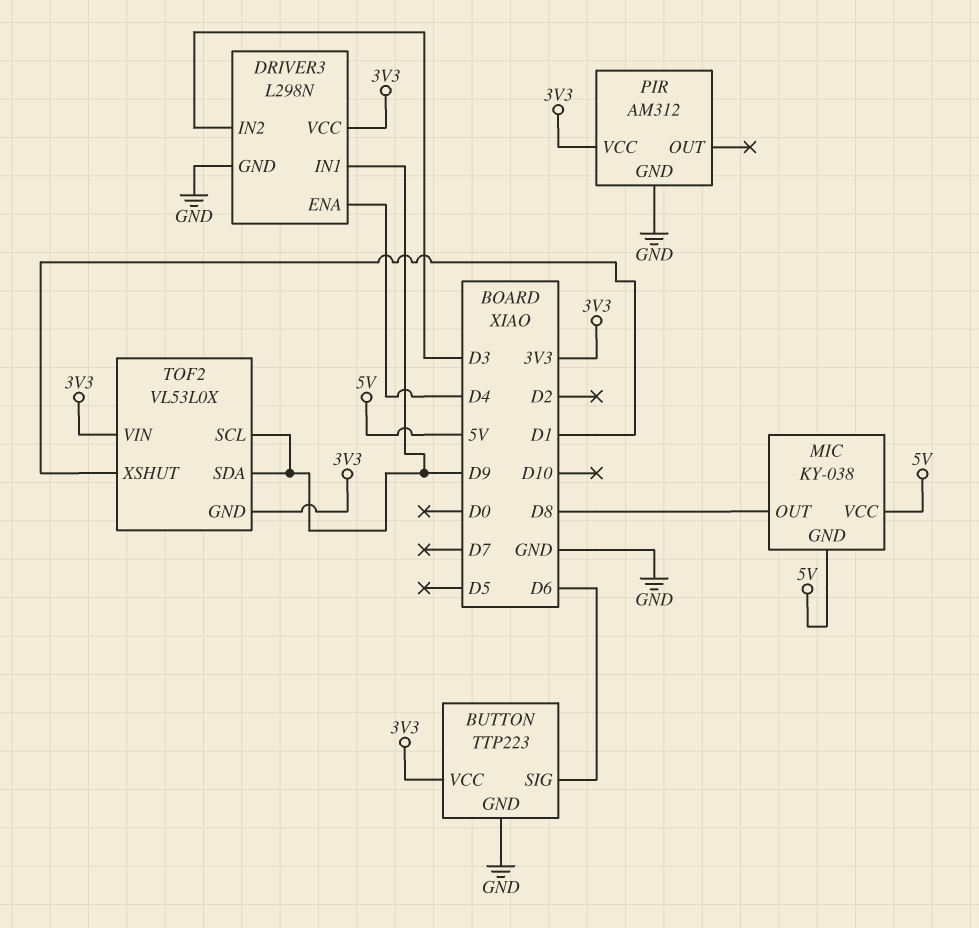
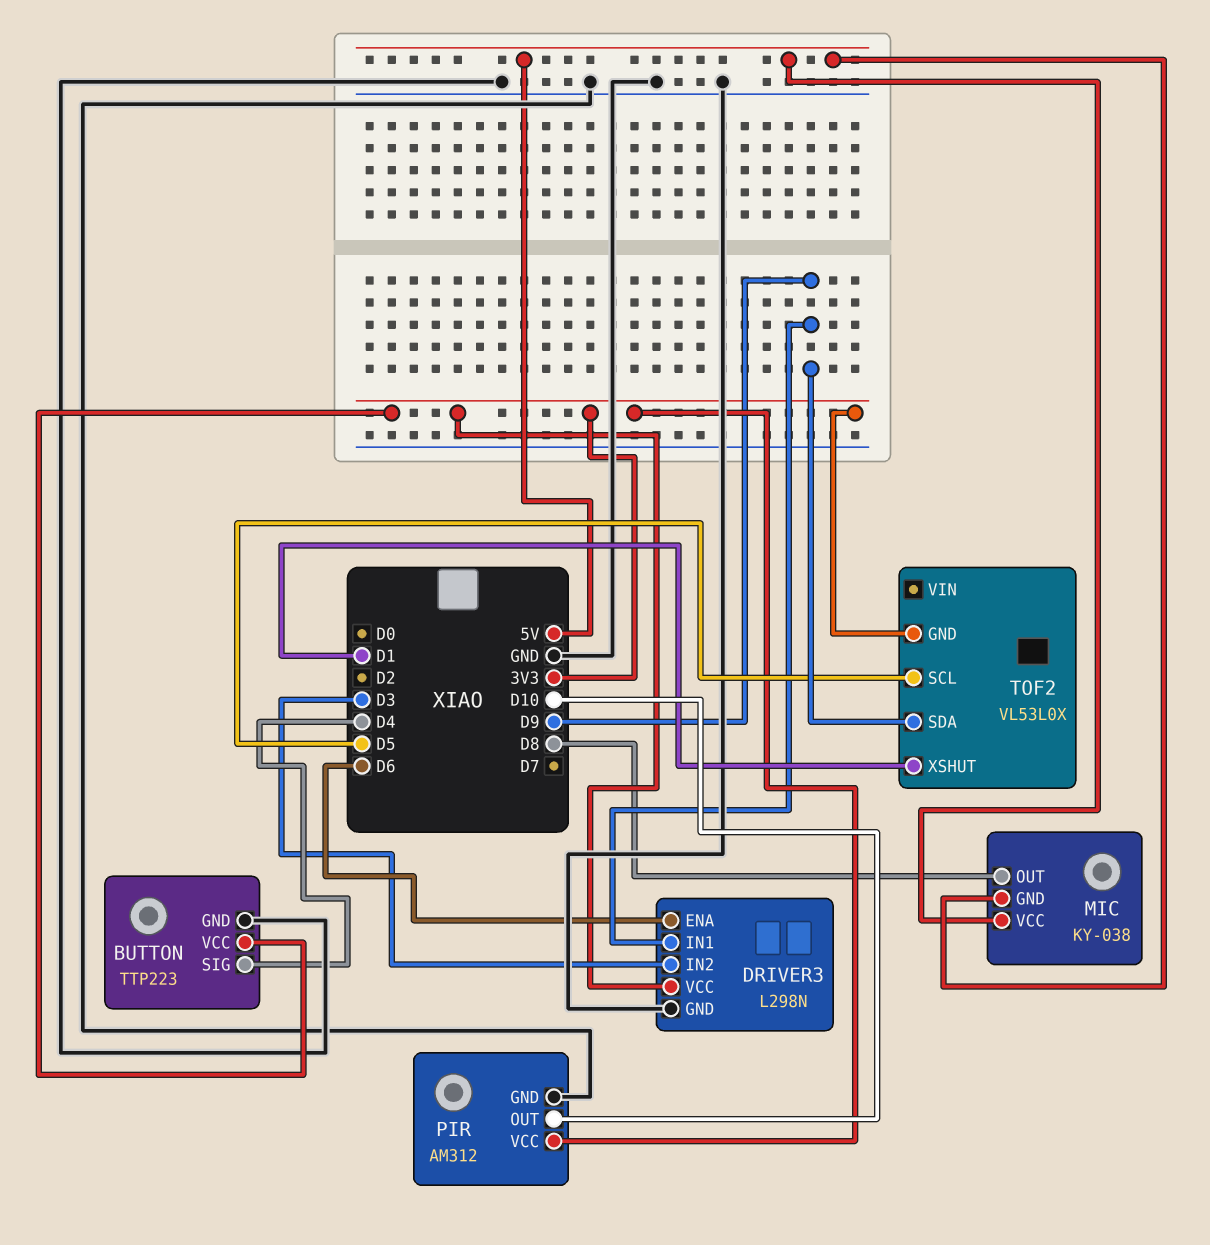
BUTTON pin SIG: D6 -> D4
DRIVER3 pin ENA: D4 -> D6
PIR pin OUT: none -> D10
TOF2 pin SCL: D9 -> D5
TOF2 pin VIN: 3V3 -> none

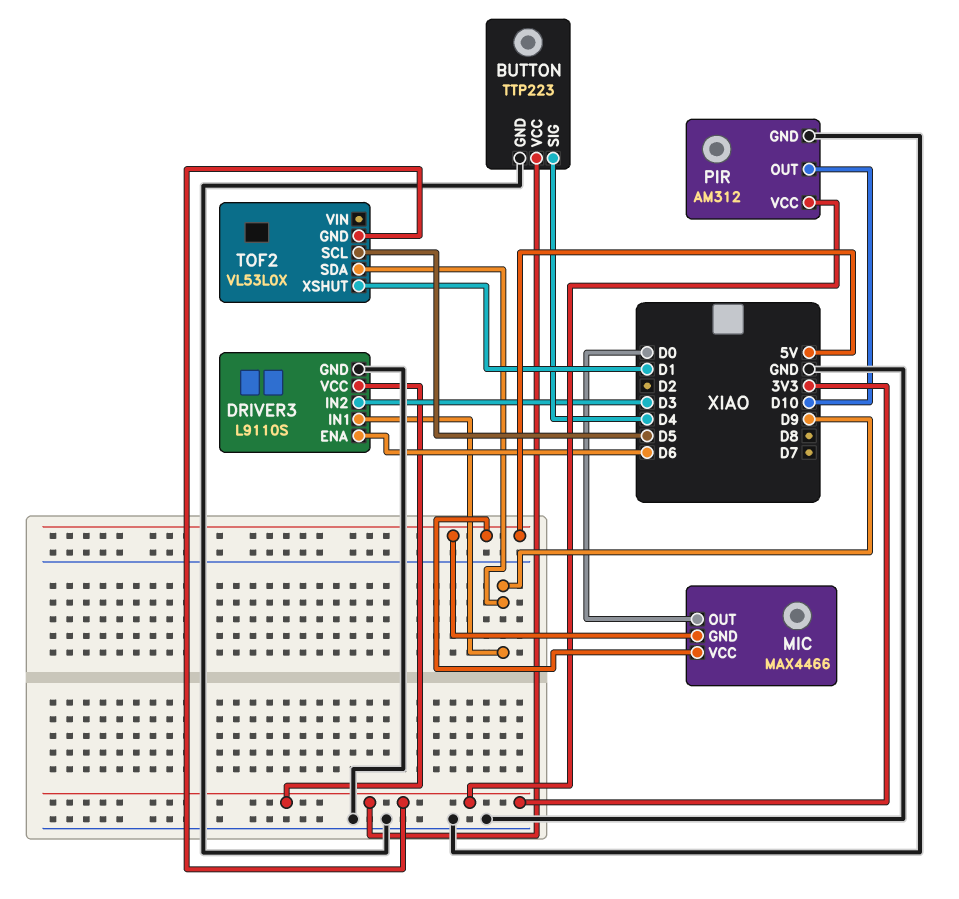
DRIVER3: L298N -> L9110S
MIC: KY-038 -> MAX4466
MIC pin OUT: D8 -> D0

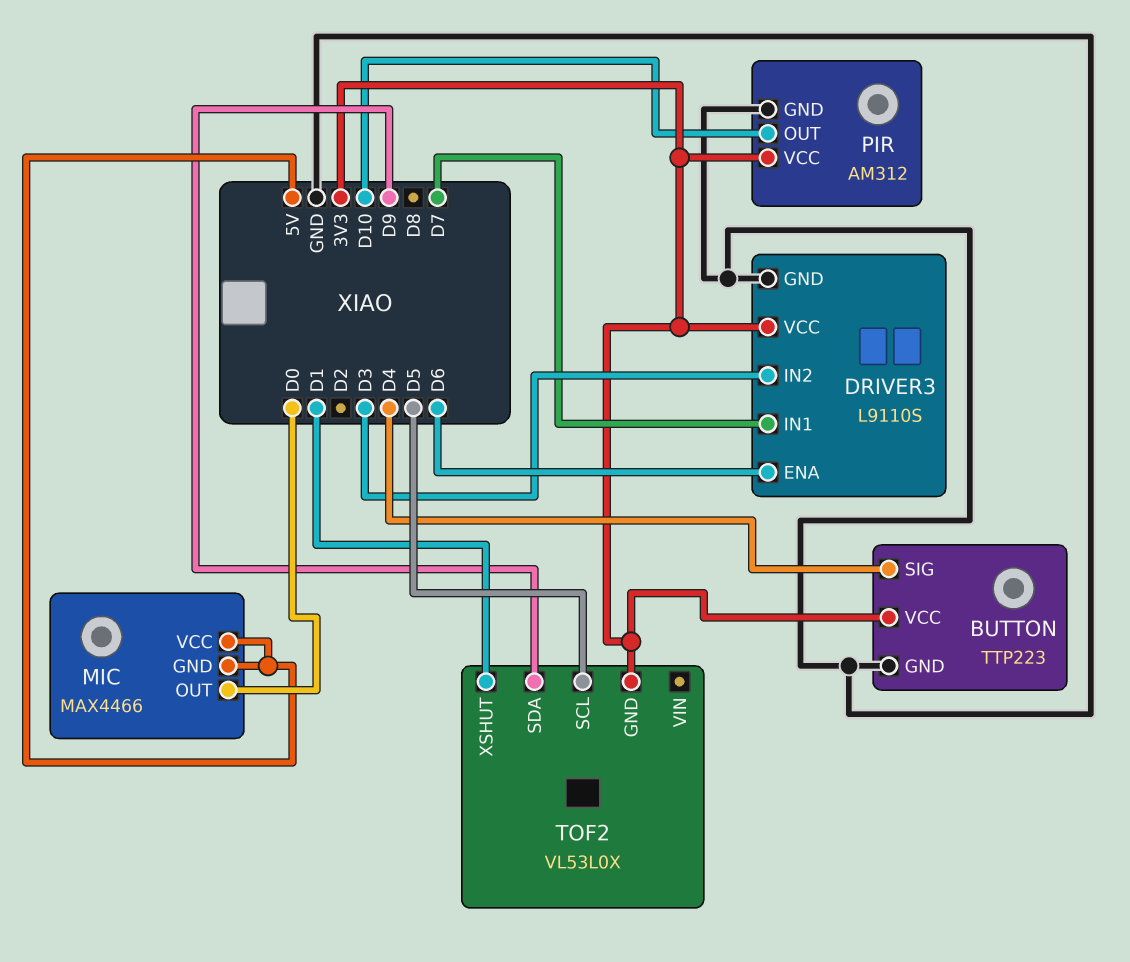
DRIVER3 pin IN1: D9 -> D7

